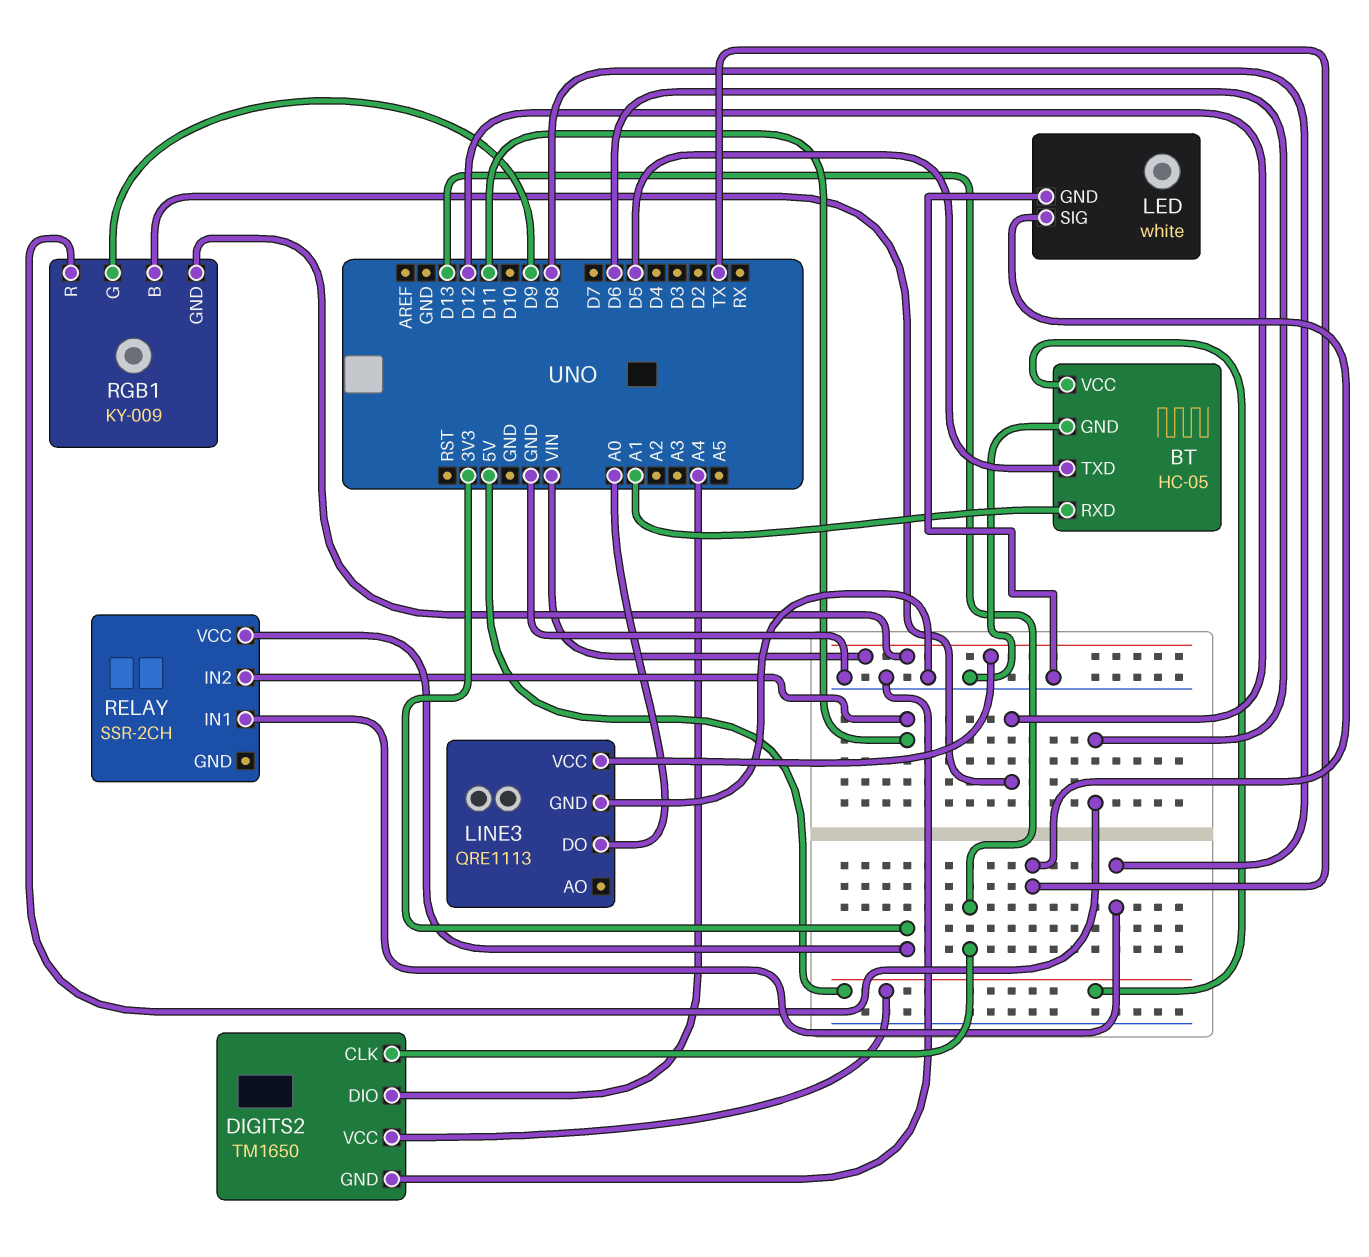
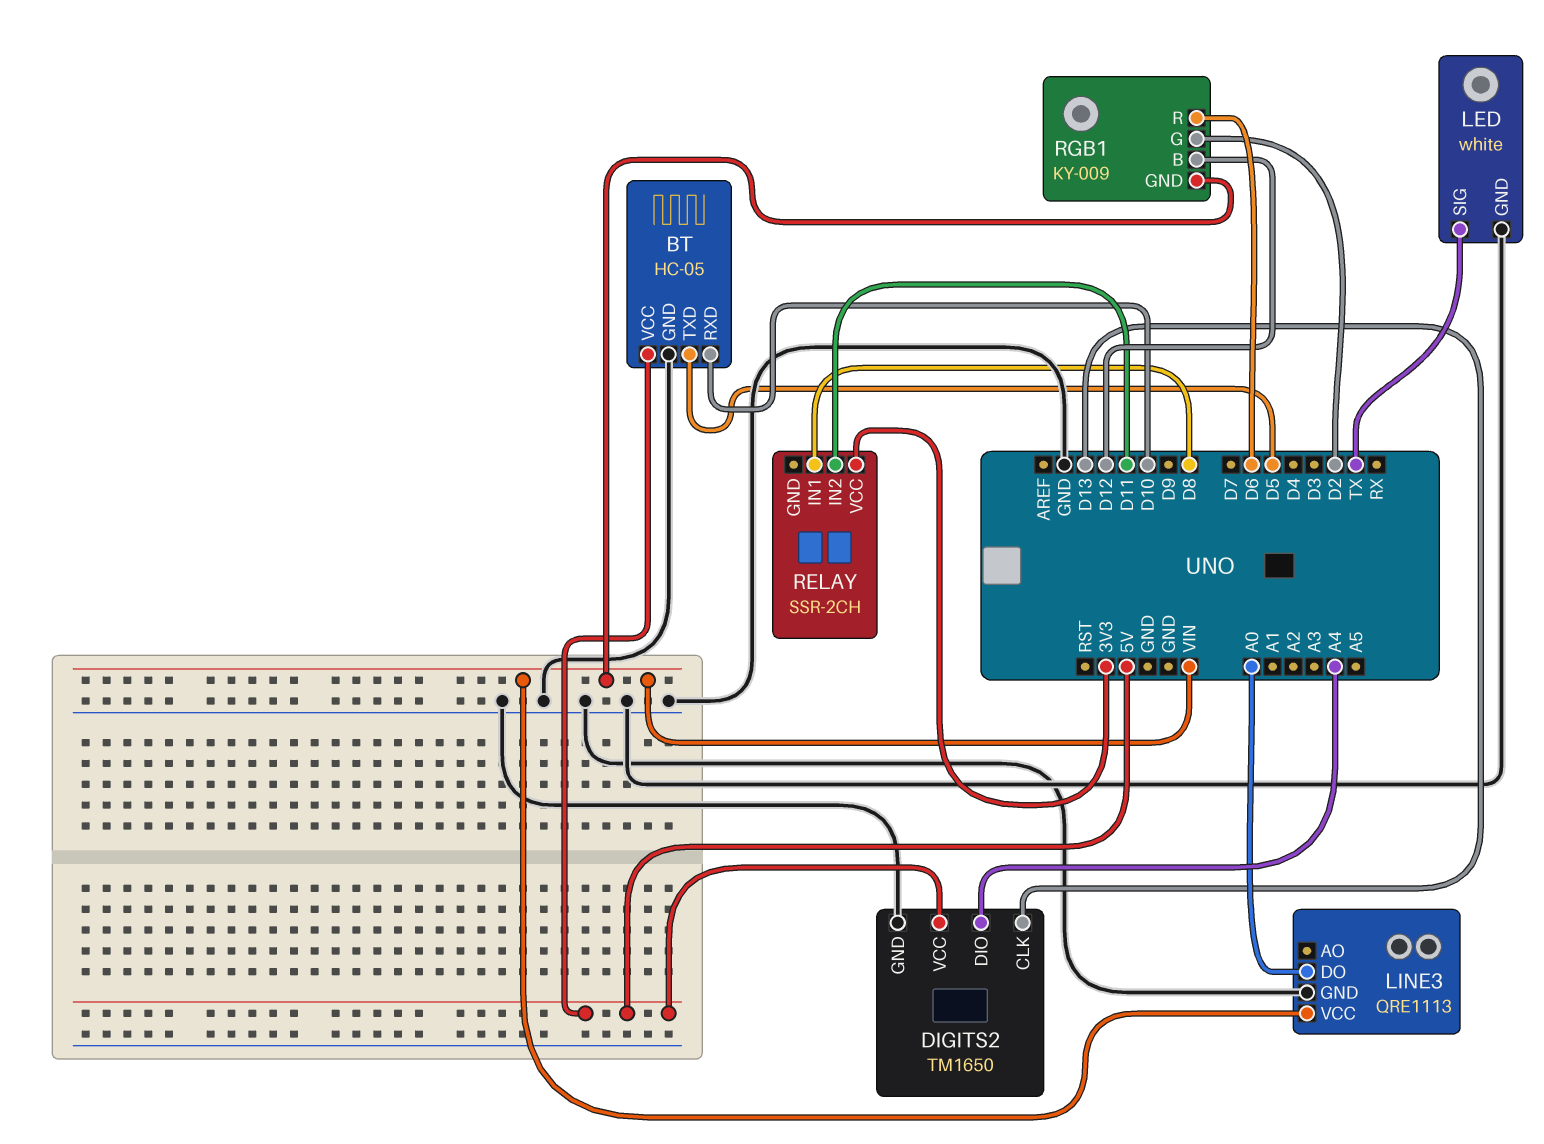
BT pin RXD: A1 -> D10
RGB1 pin G: D9 -> D2

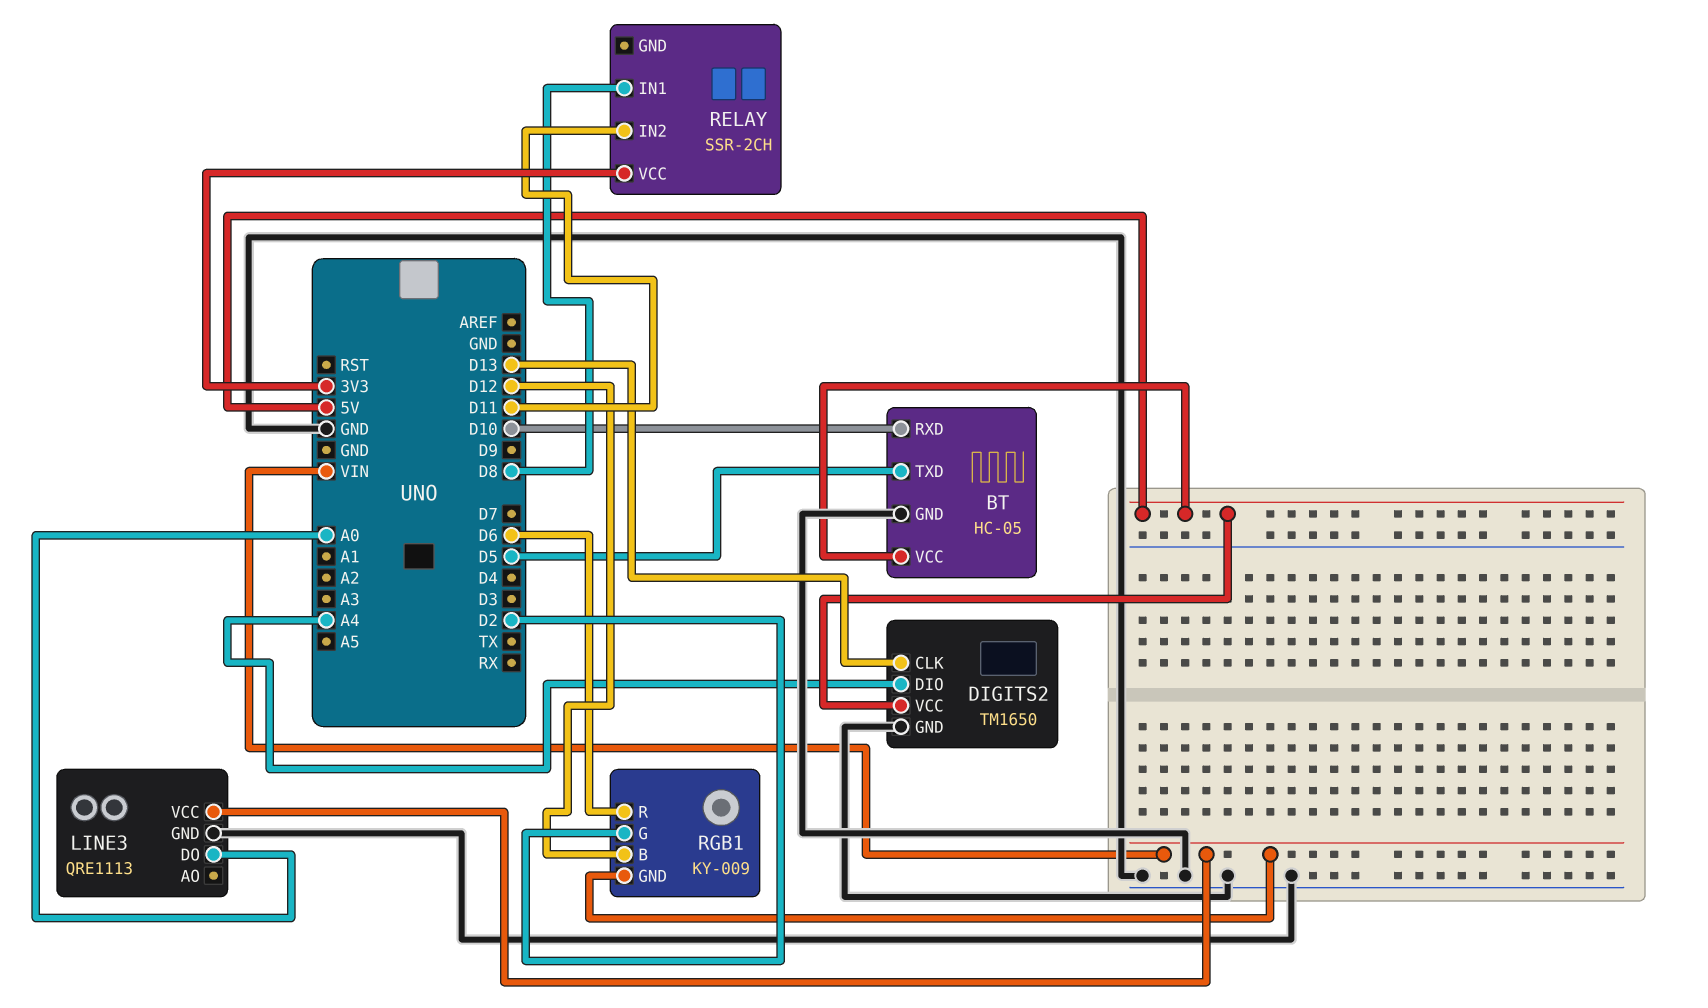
LED: white -> none
LED pin GND: GND -> none
LED pin SIG: TX -> none

